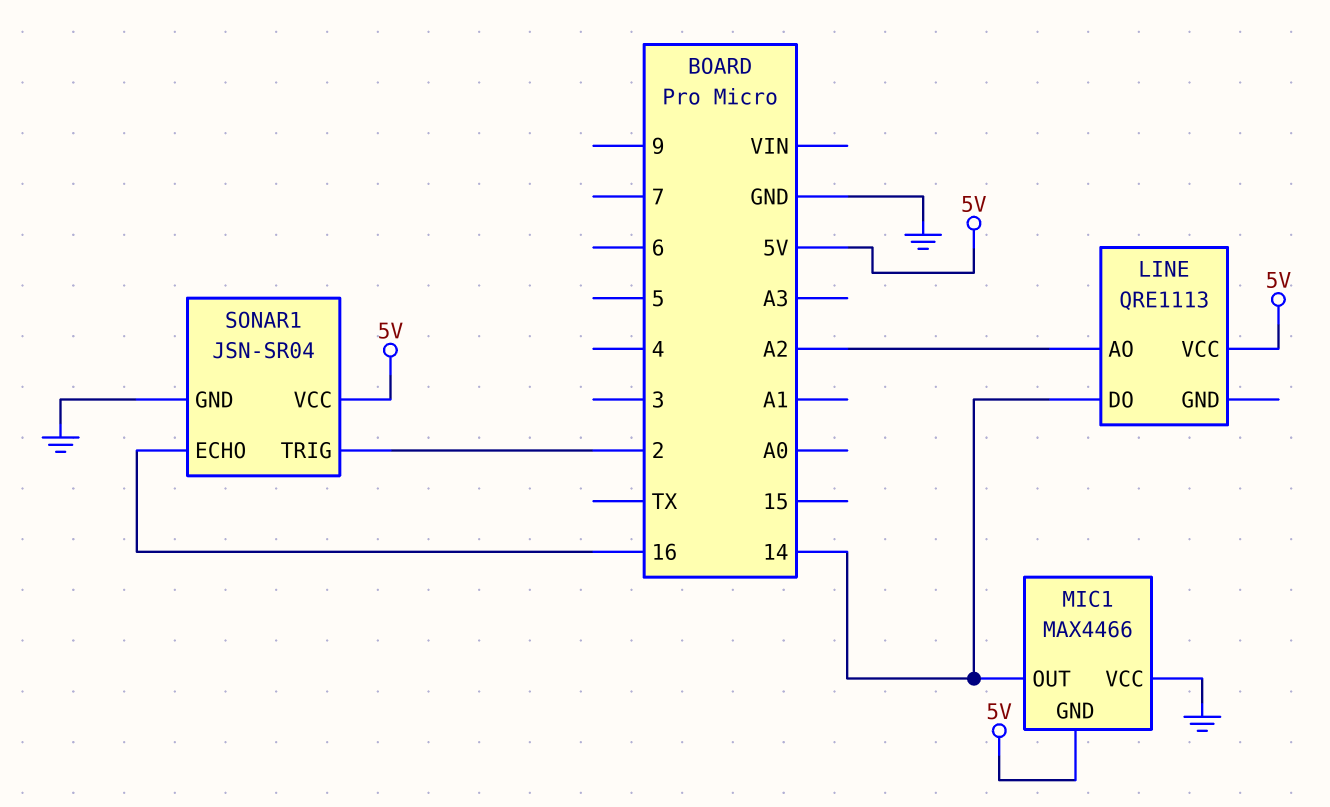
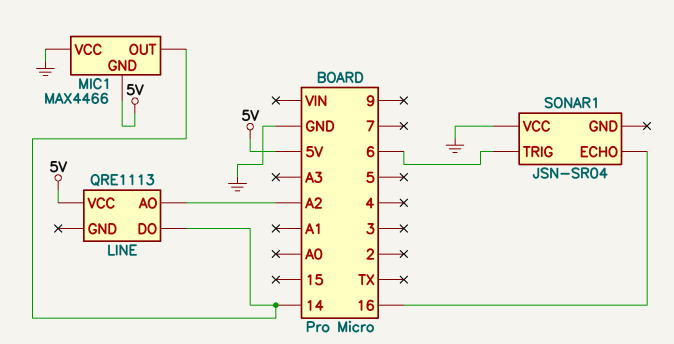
SONAR1 pin GND: GND -> none
SONAR1 pin TRIG: 2 -> 6
SONAR1 pin VCC: 5V -> GND

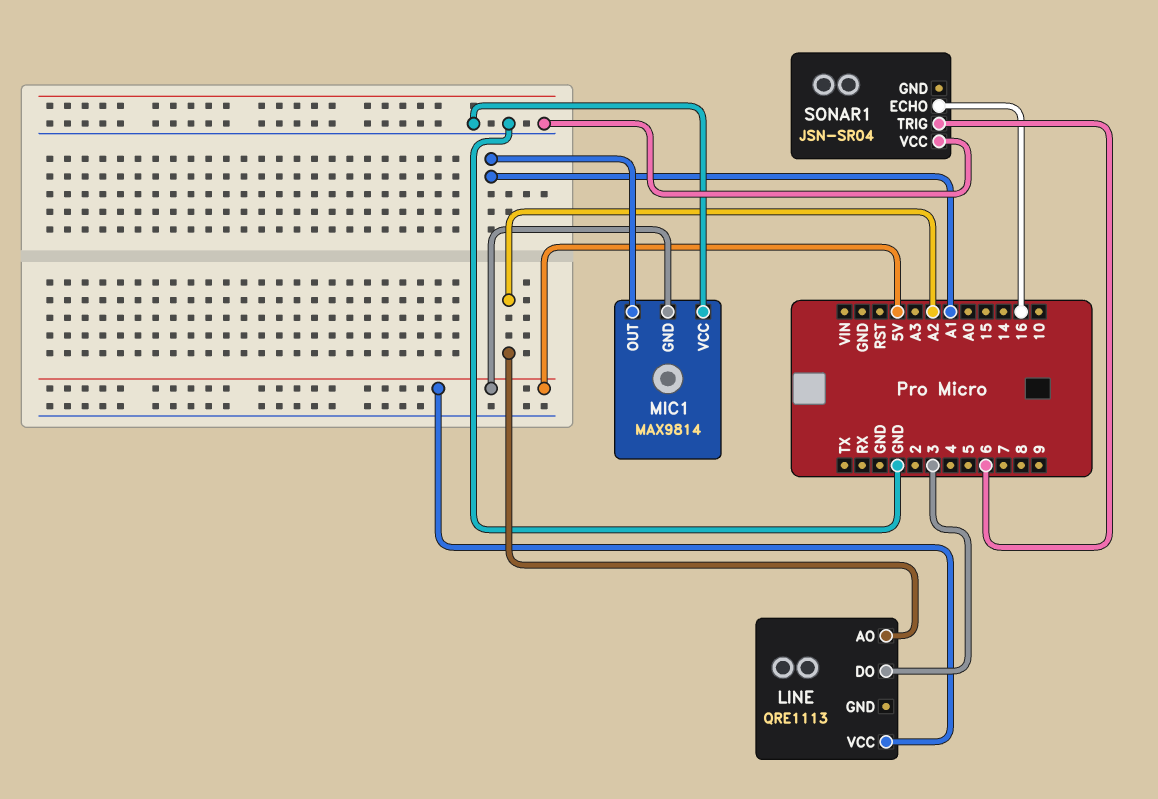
LINE pin DO: 14 -> 3
MIC1: MAX4466 -> MAX9814
MIC1 pin OUT: 14 -> A1

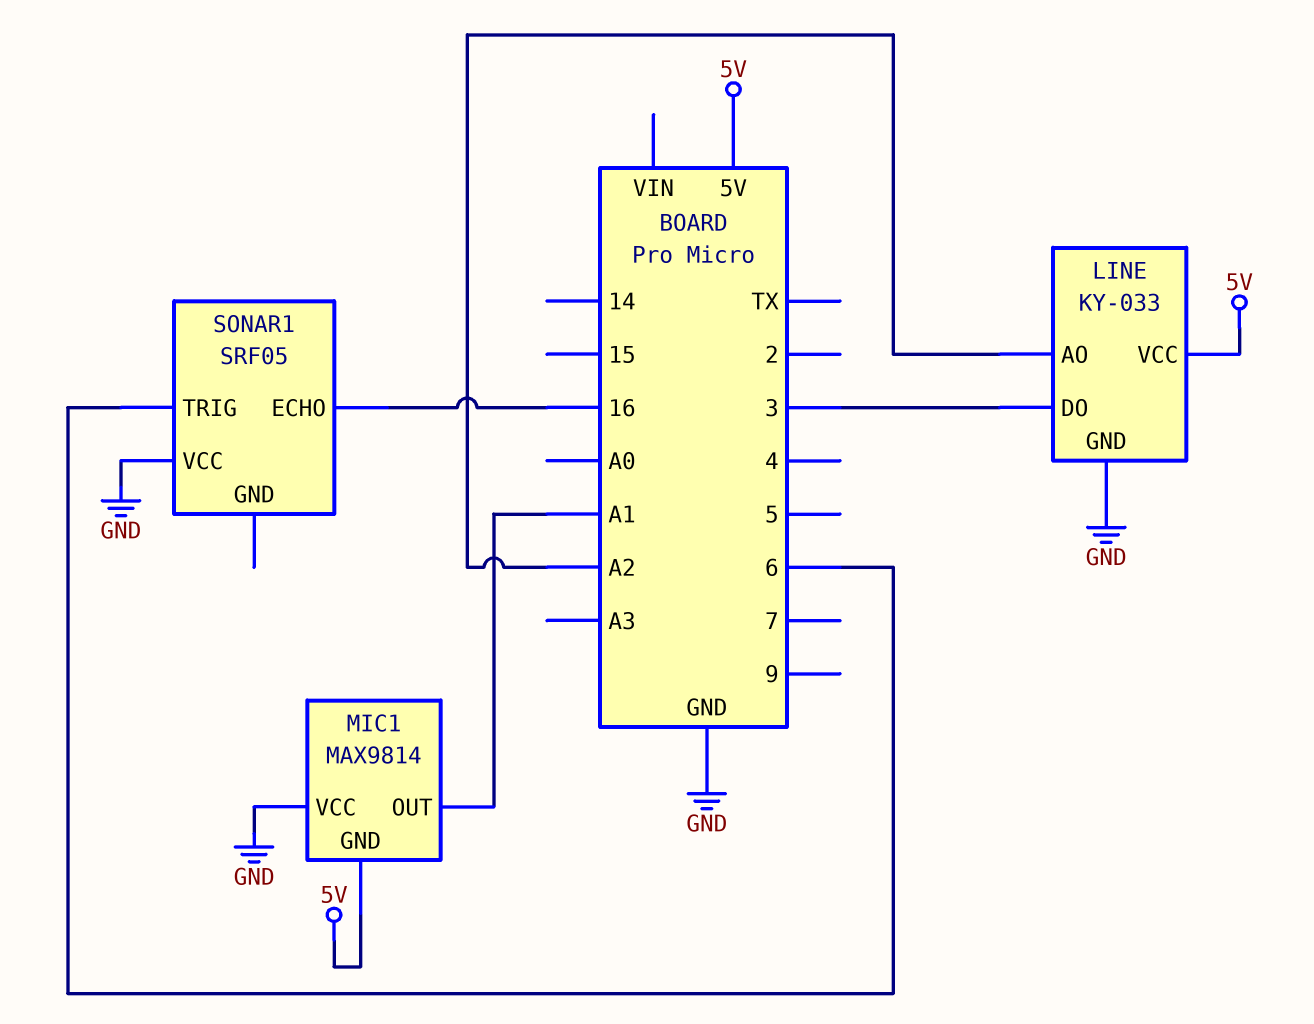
LINE: QRE1113 -> KY-033
LINE pin GND: none -> GND
SONAR1: JSN-SR04 -> SRF05

